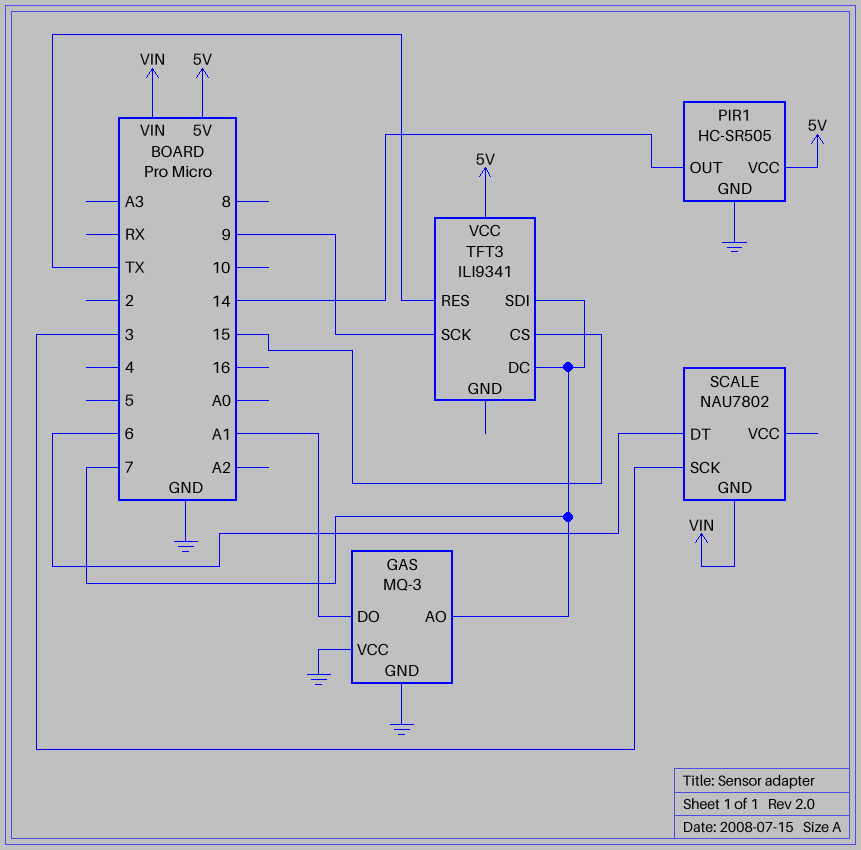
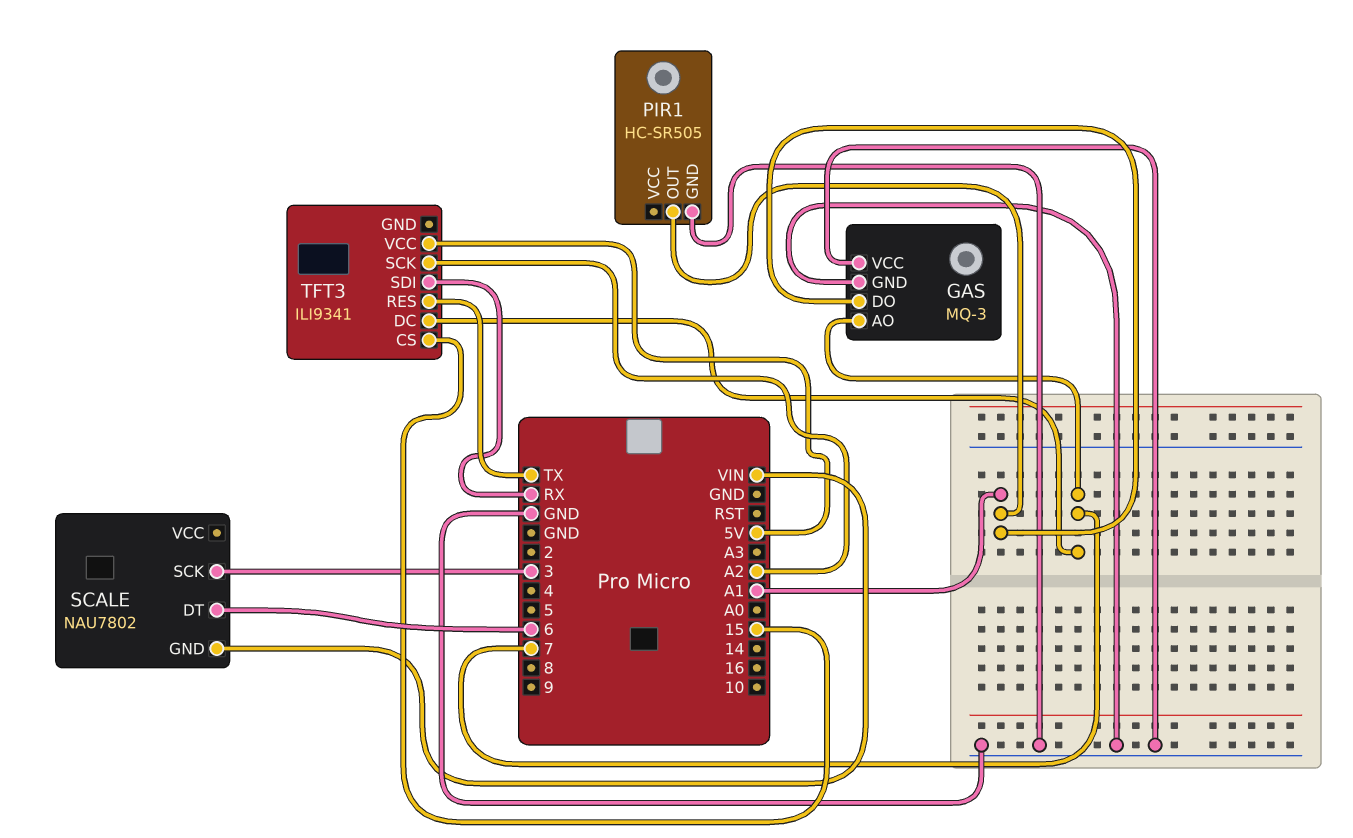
PIR1 pin OUT: 14 -> A1
PIR1 pin VCC: 5V -> none
TFT3 pin SCK: 9 -> A2
TFT3 pin SDI: 7 -> RX

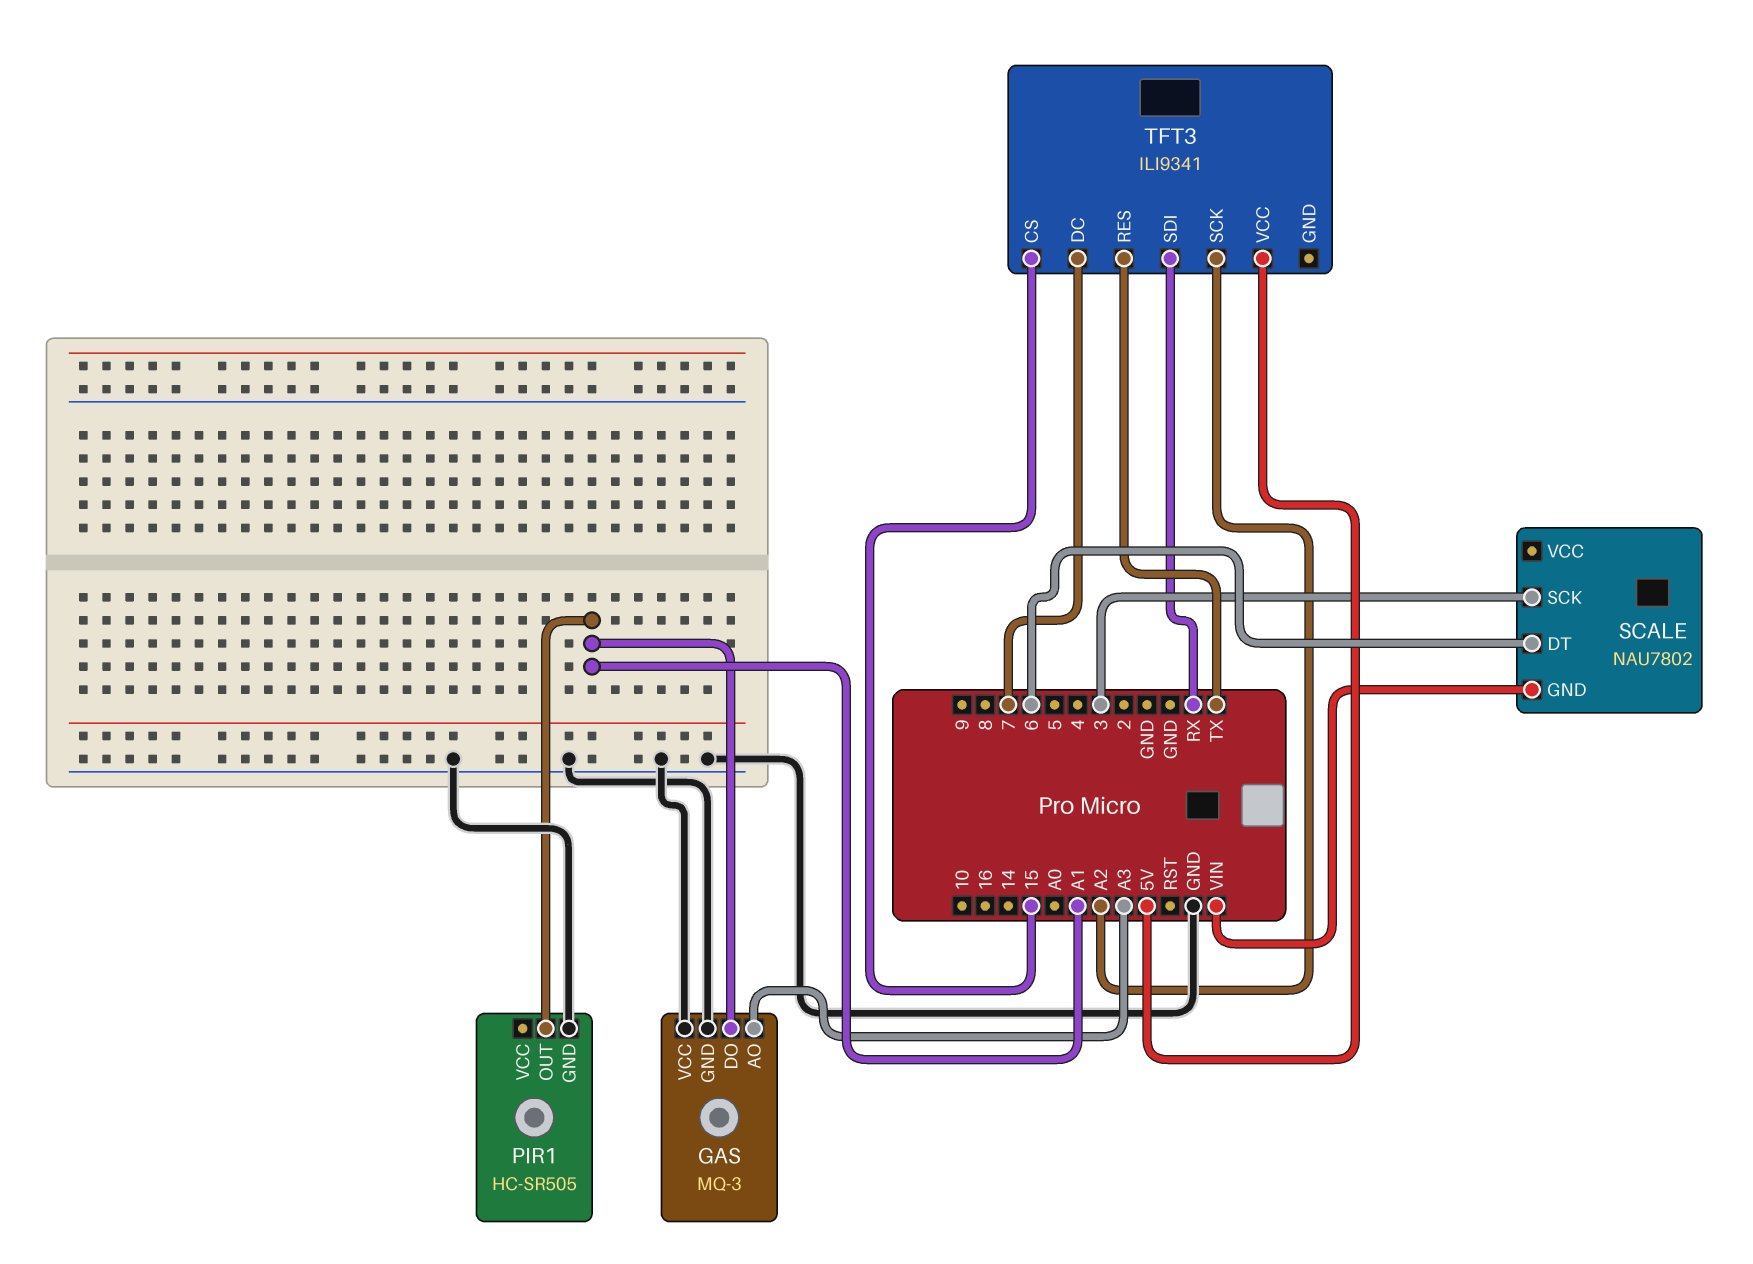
GAS pin AO: 7 -> A3

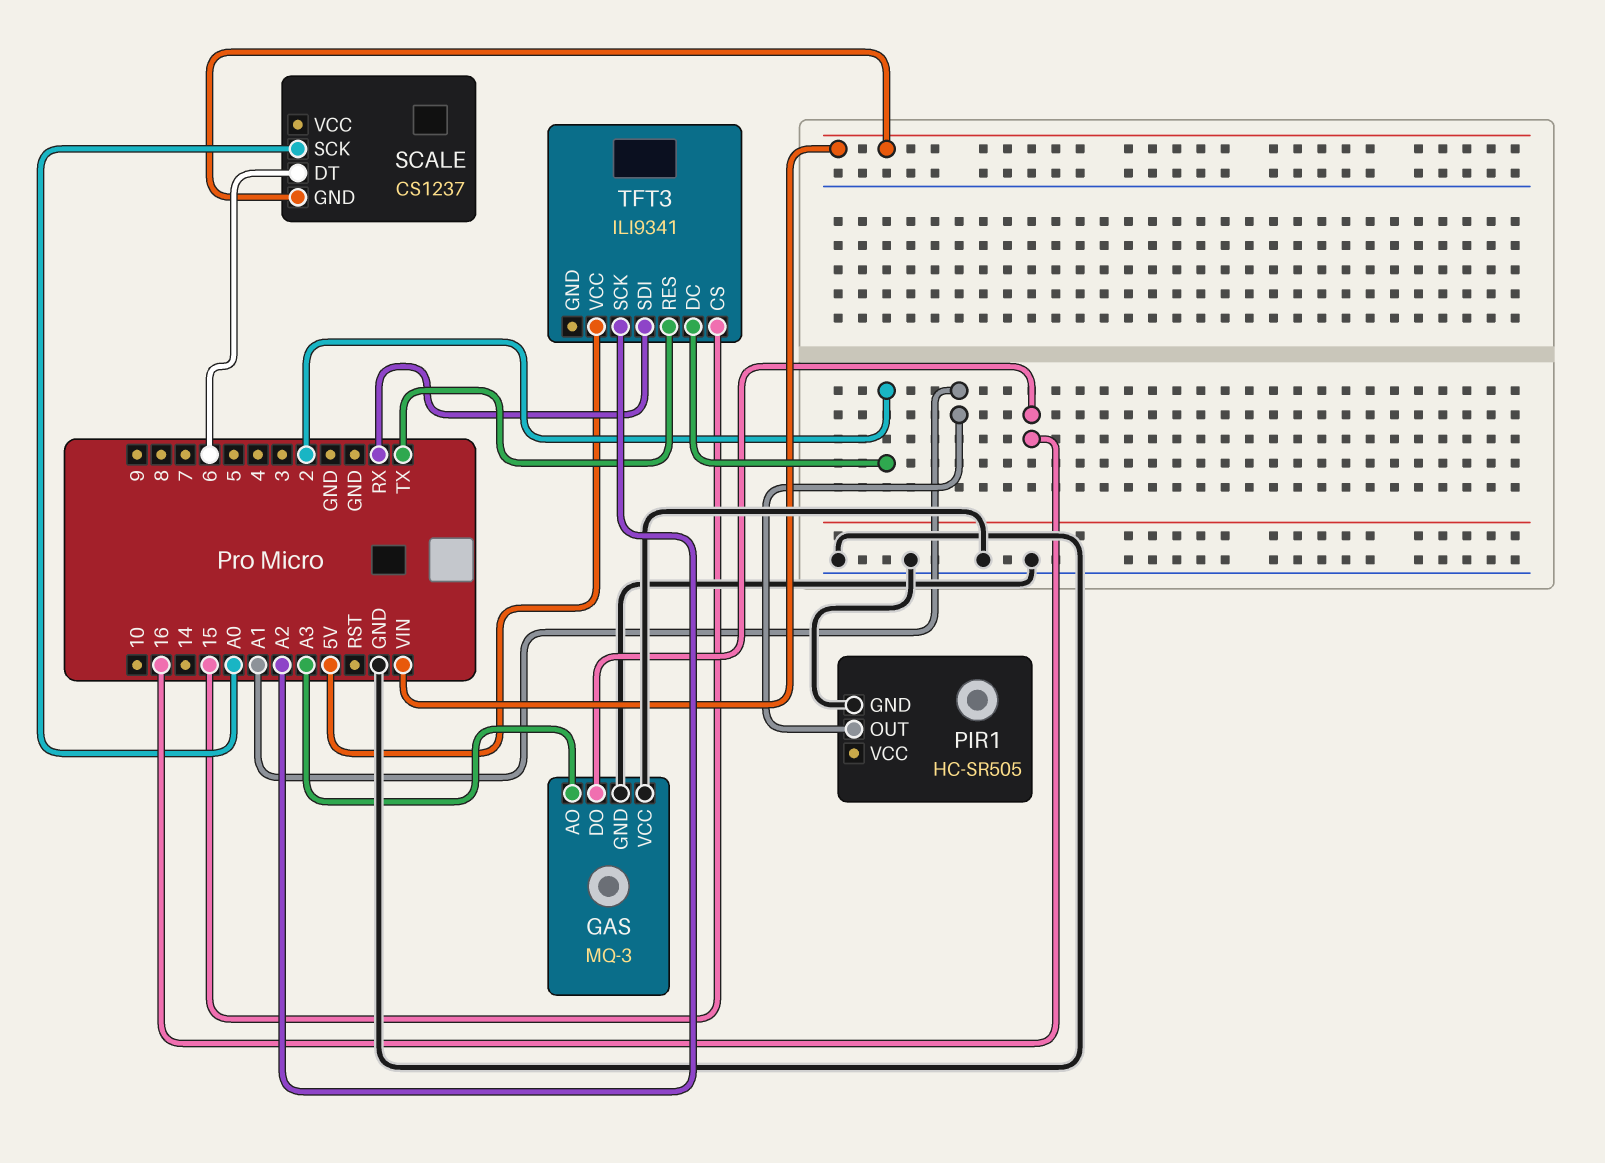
GAS pin DO: A1 -> 16
SCALE: NAU7802 -> CS1237
SCALE pin SCK: 3 -> A0
TFT3 pin DC: 7 -> 2

